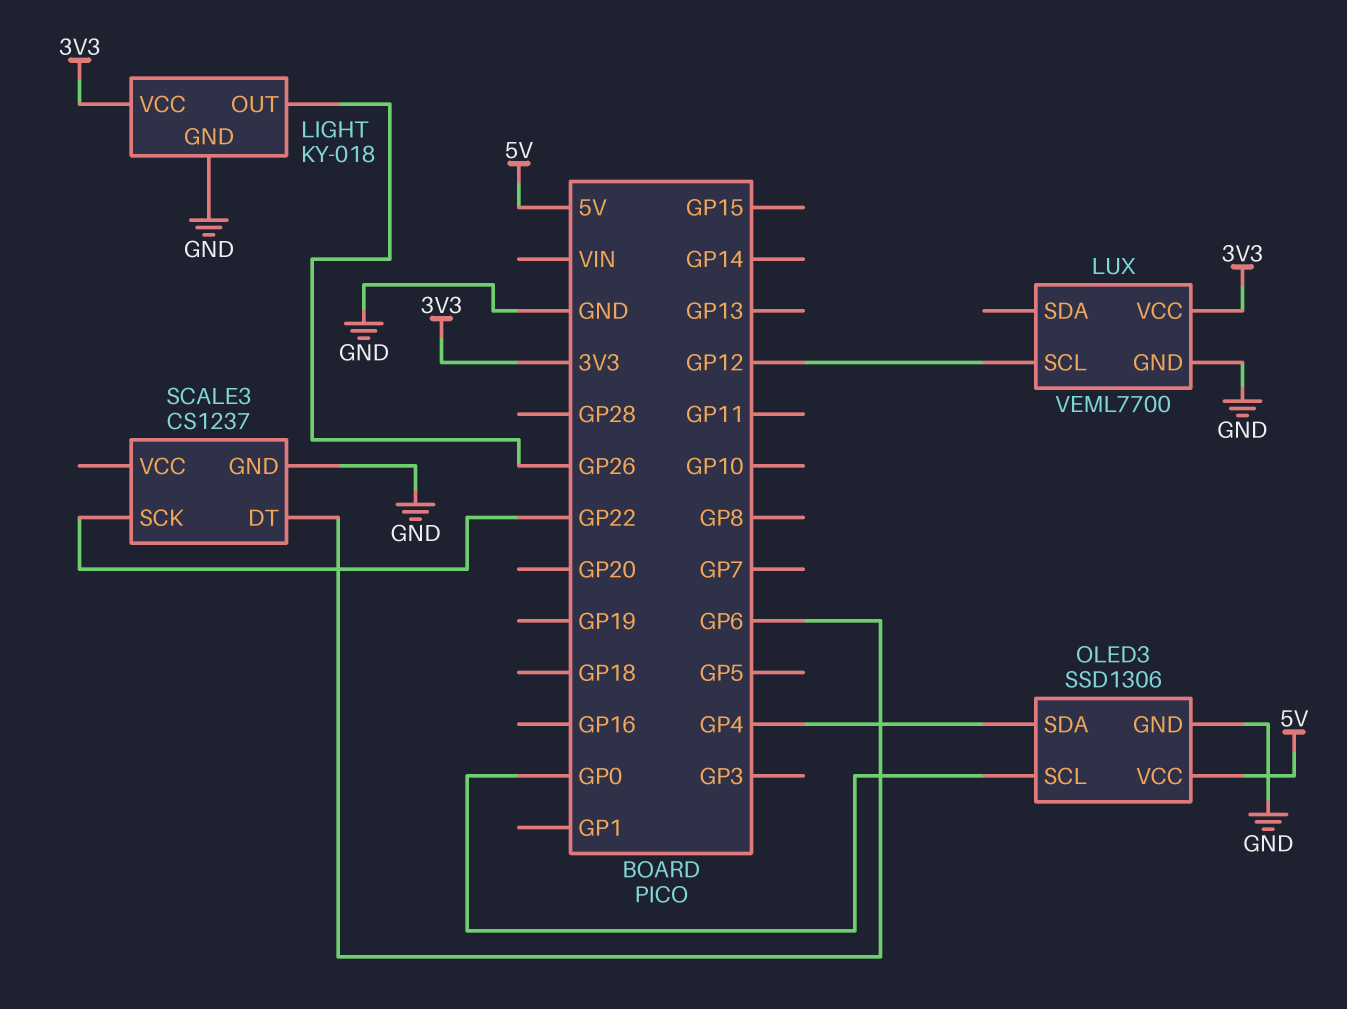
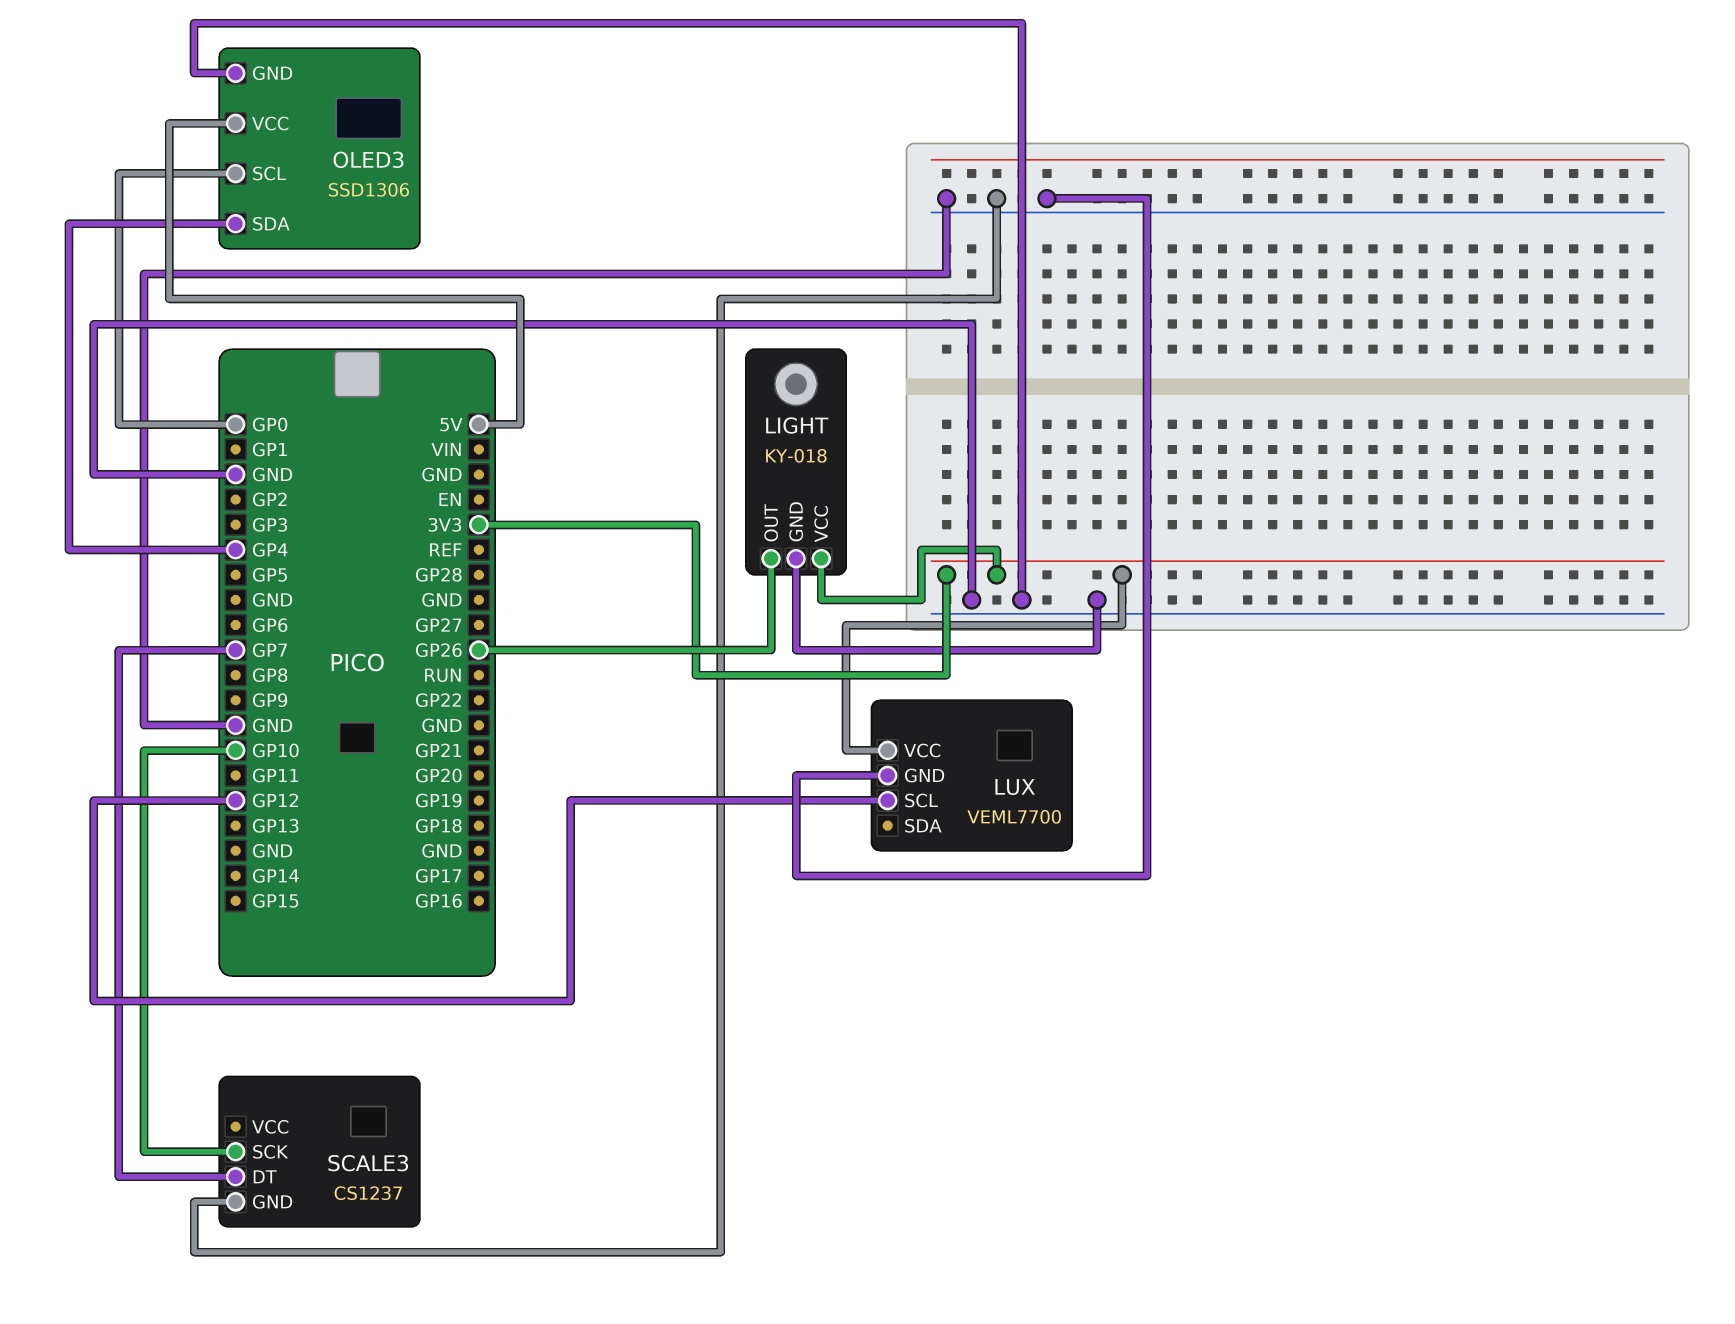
SCALE3 pin DT: GP6 -> GP7
SCALE3 pin SCK: GP22 -> GP10

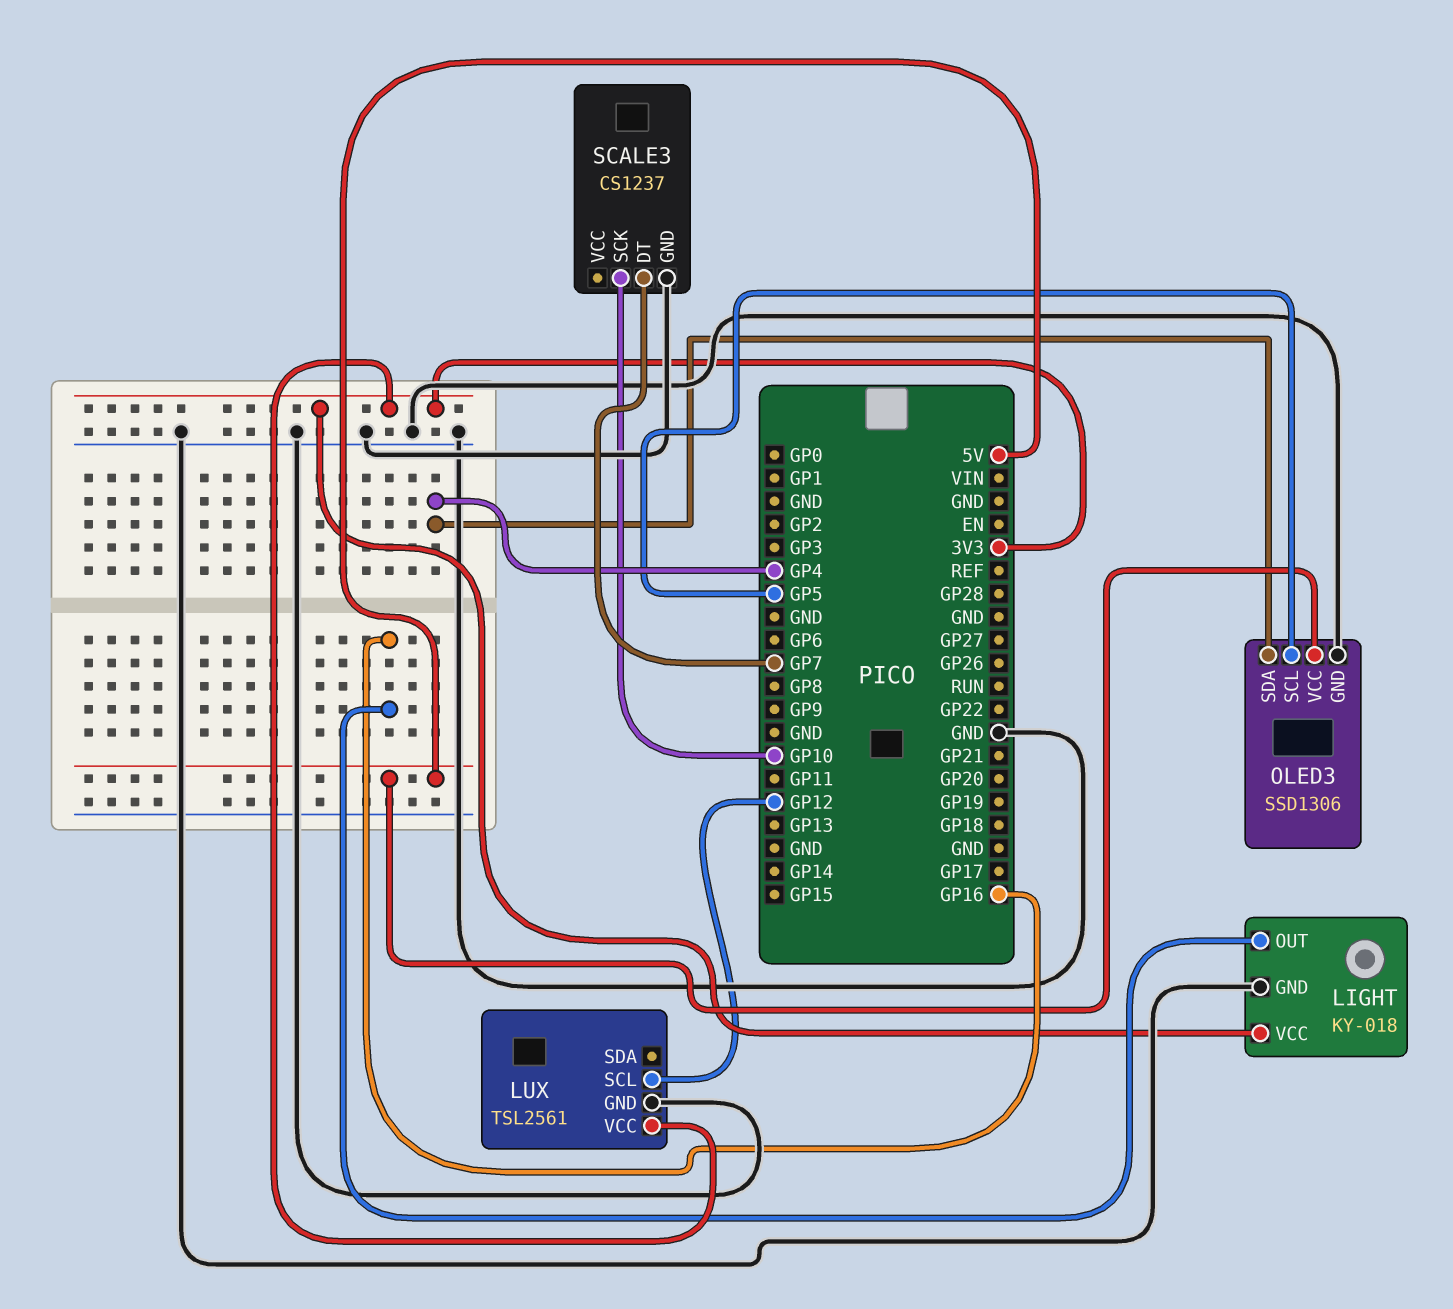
LIGHT pin OUT: GP26 -> GP16
LUX: VEML7700 -> TSL2561
OLED3 pin SCL: GP0 -> GP5

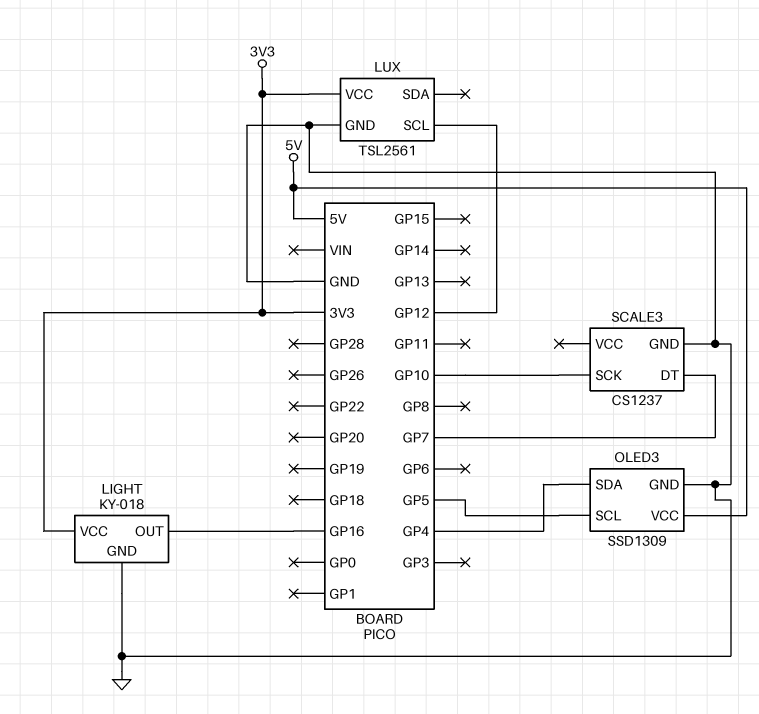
OLED3: SSD1306 -> SSD1309

